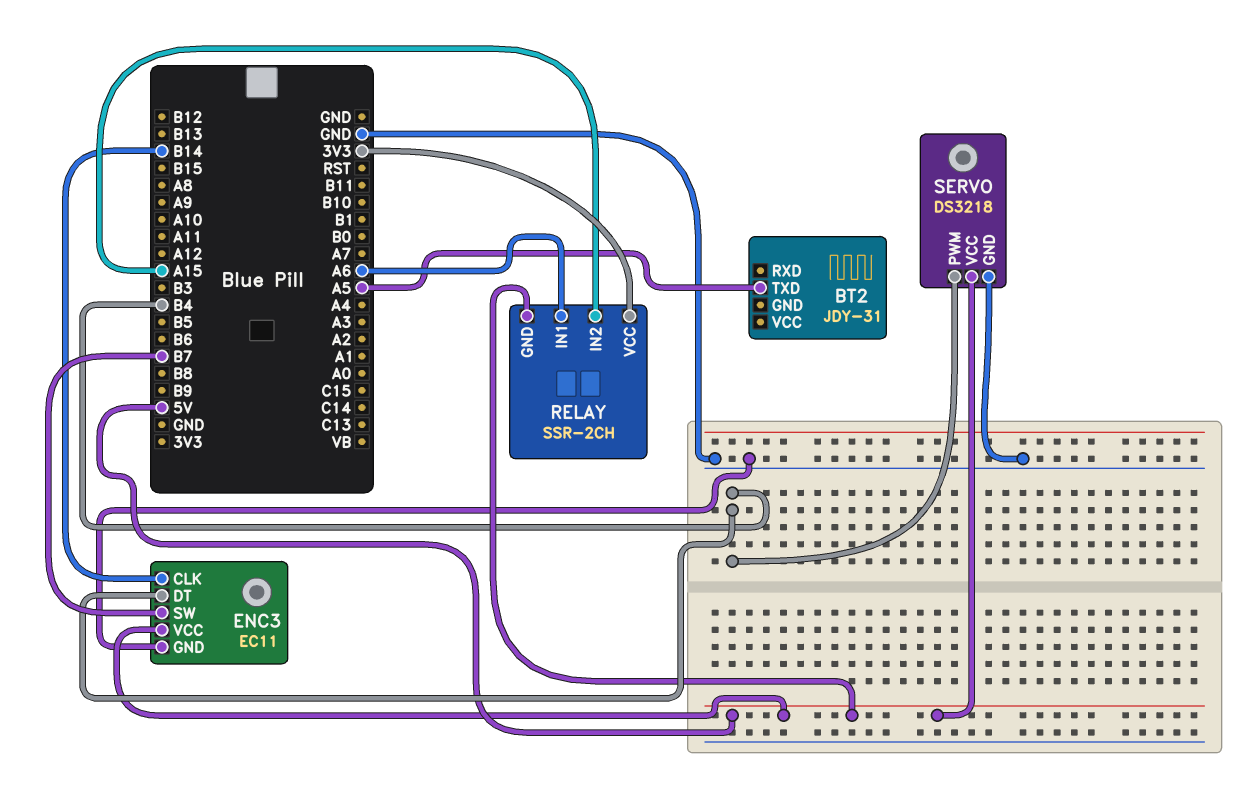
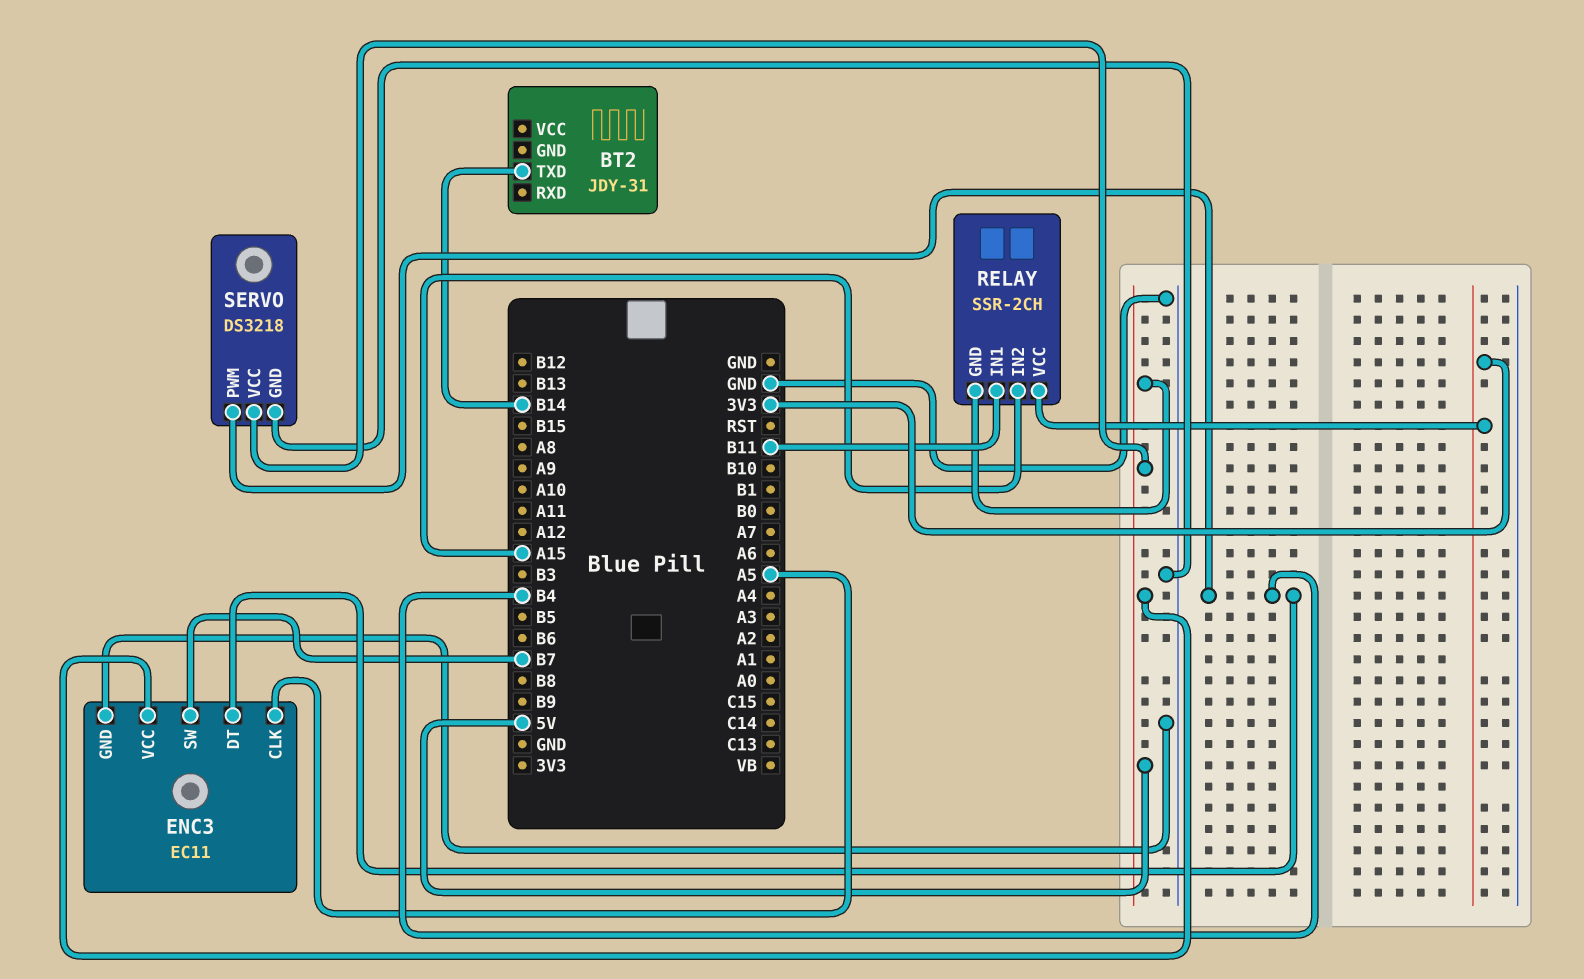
BT2 pin TXD: A5 -> B14
ENC3 pin CLK: B14 -> A5
RELAY pin IN1: A6 -> B11

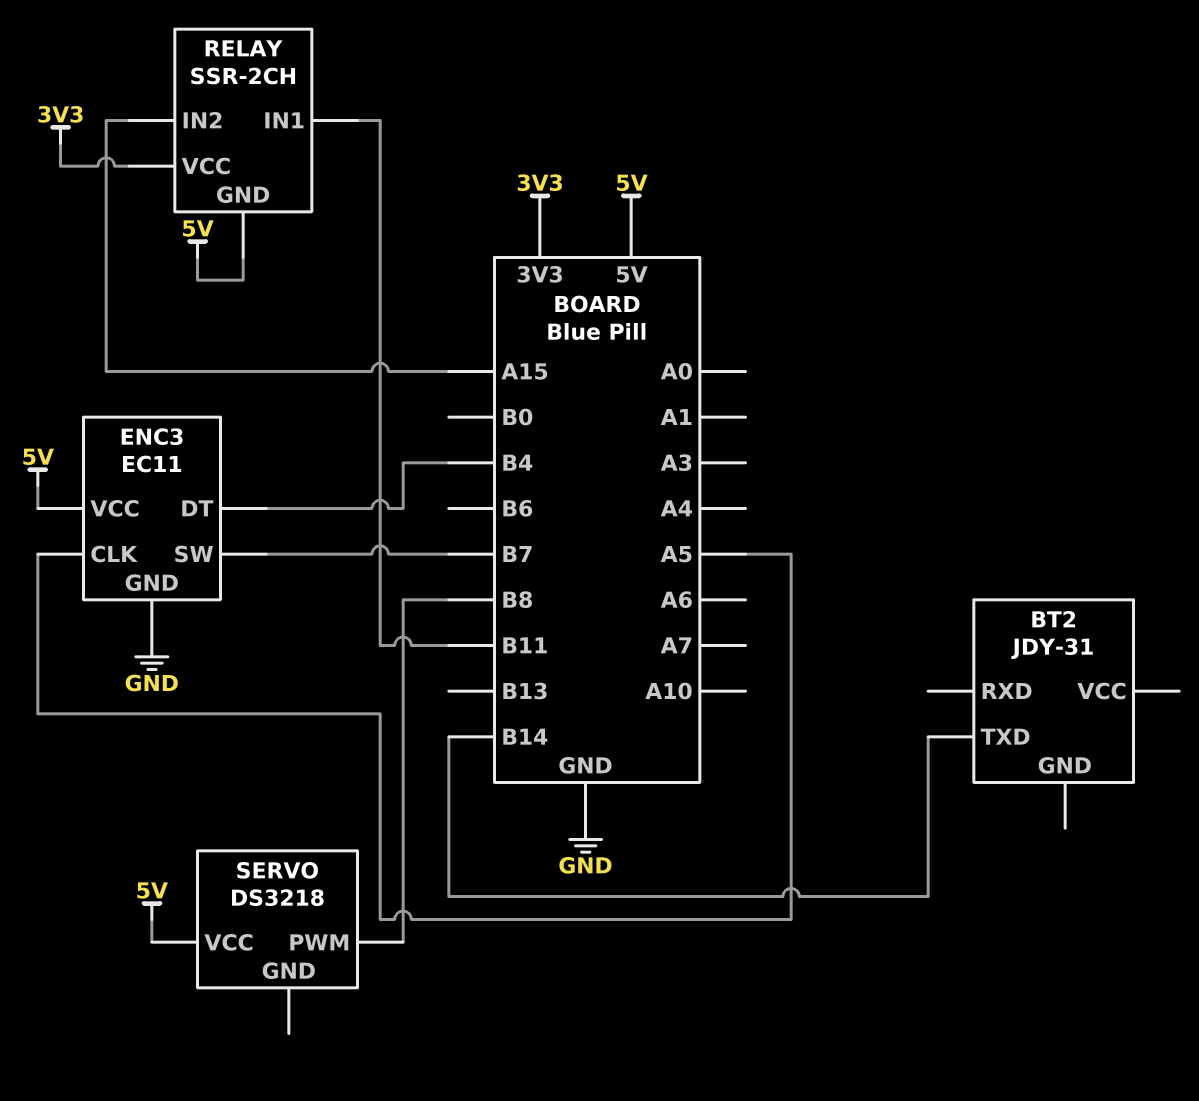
SERVO pin GND: GND -> none
SERVO pin PWM: B4 -> B8

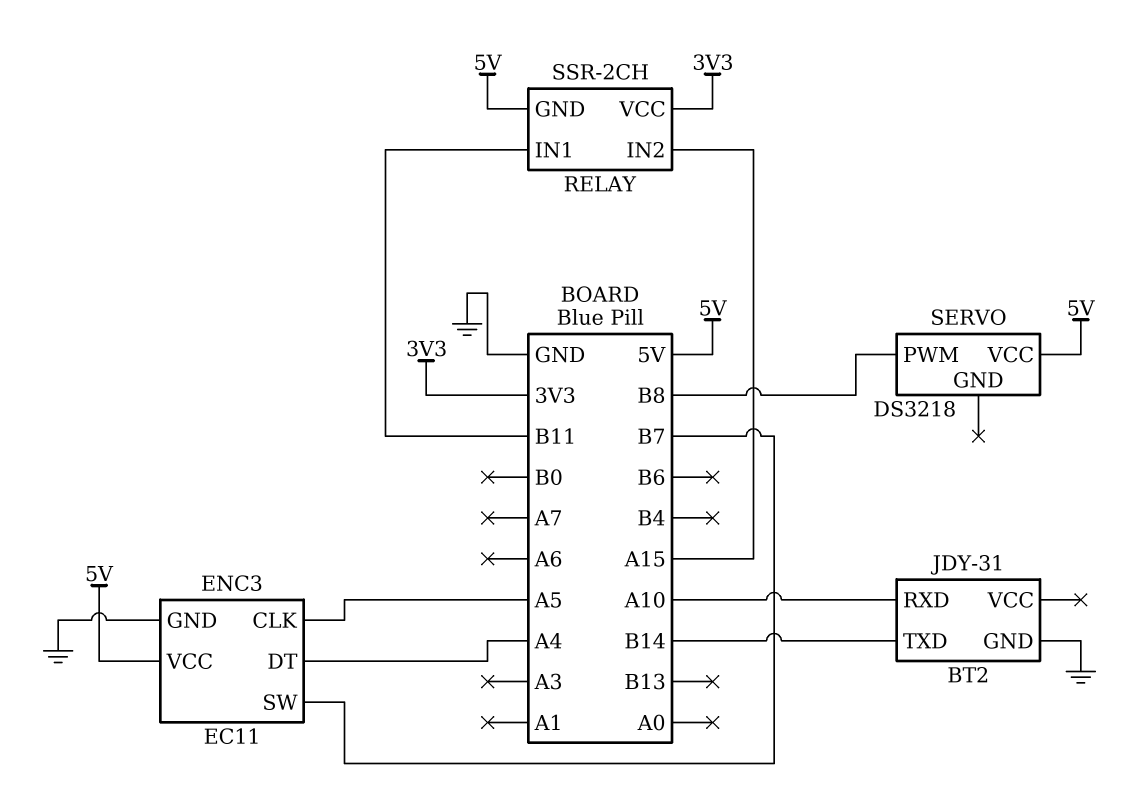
BT2 pin GND: none -> GND
BT2 pin RXD: none -> A10
ENC3 pin DT: B4 -> A4

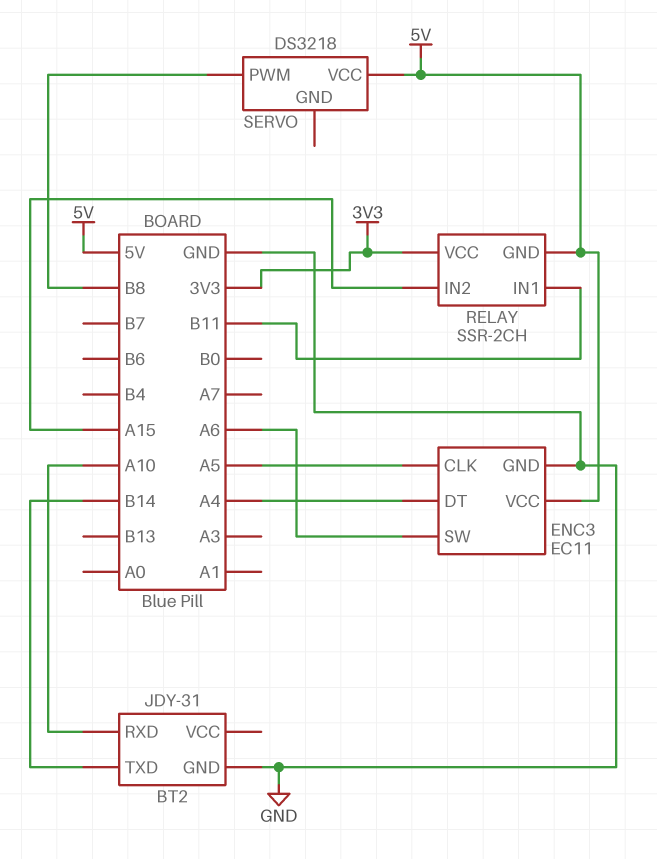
ENC3 pin SW: B7 -> A6

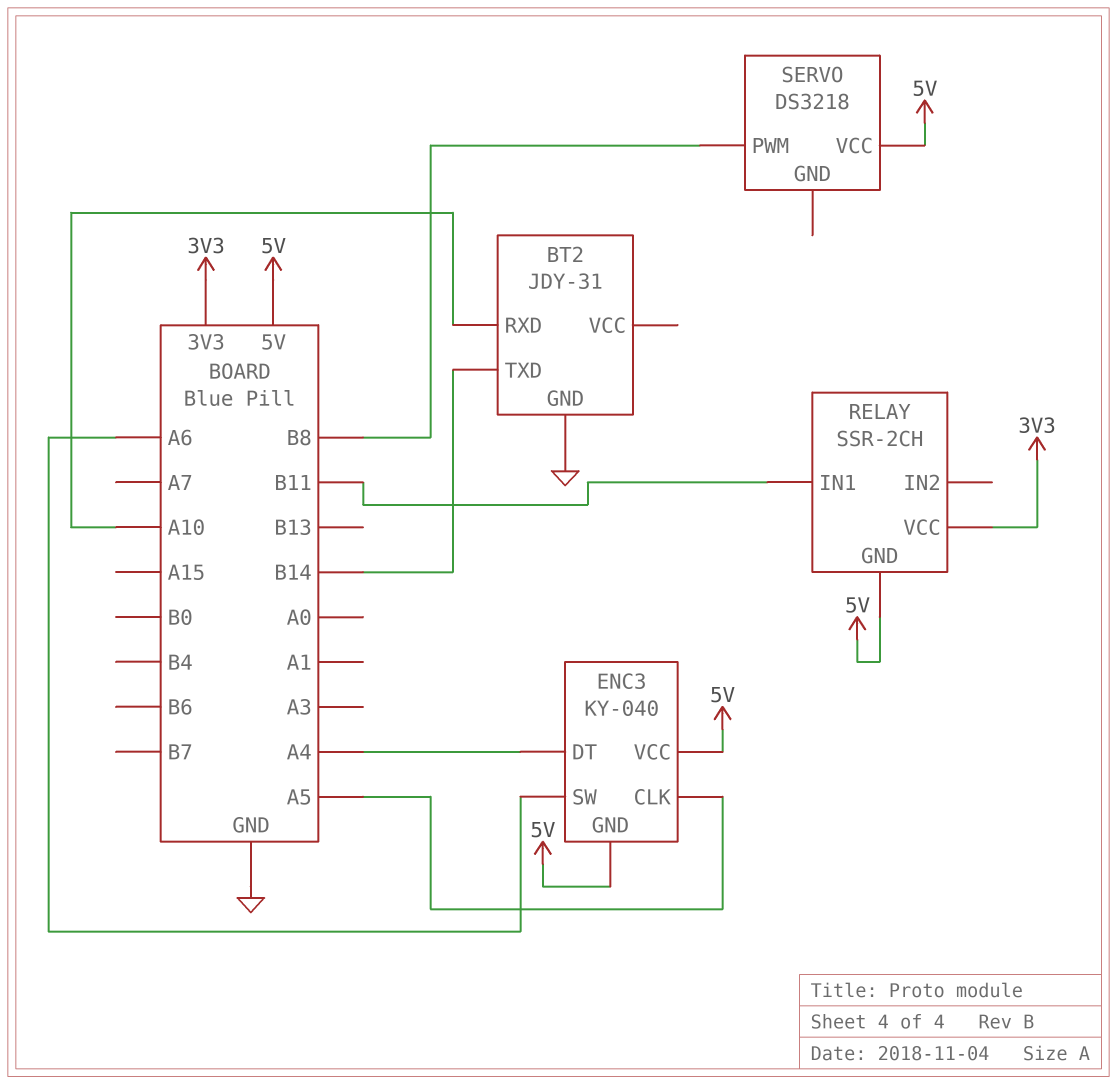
ENC3: EC11 -> KY-040
ENC3 pin GND: GND -> 5V
RELAY pin IN2: A15 -> none

